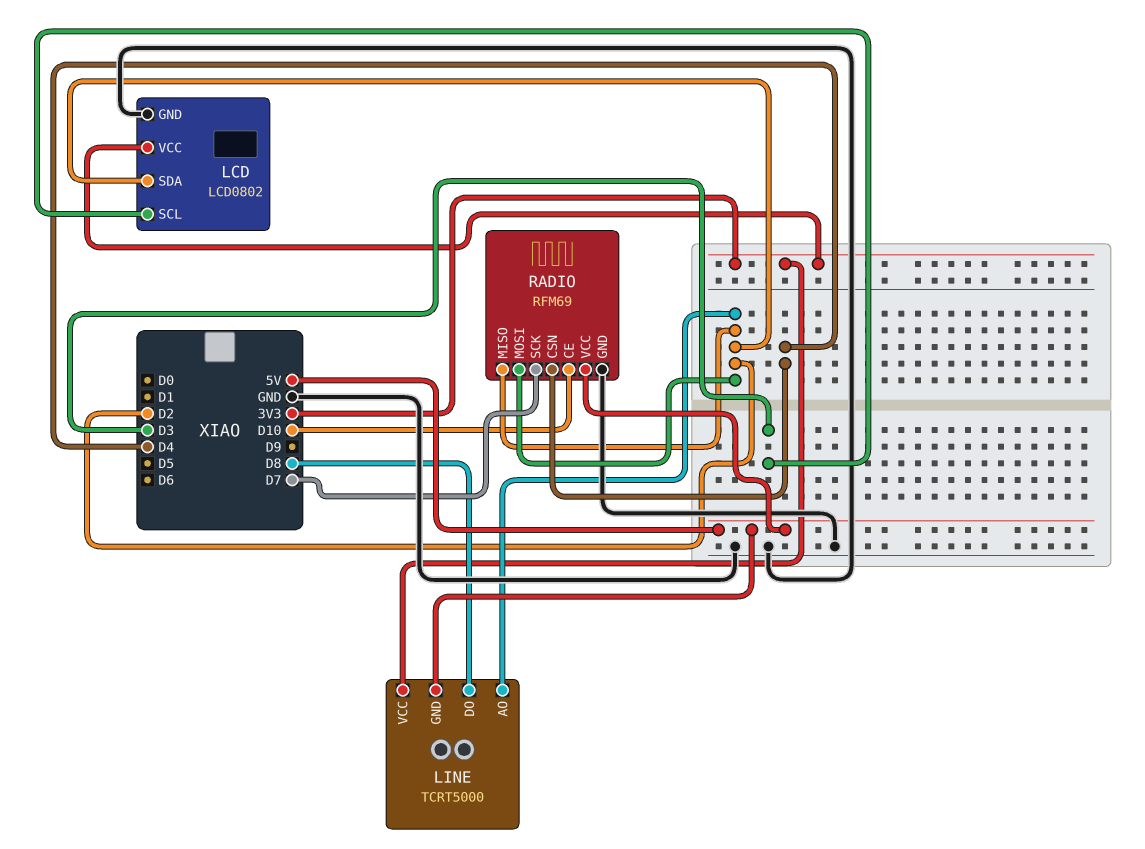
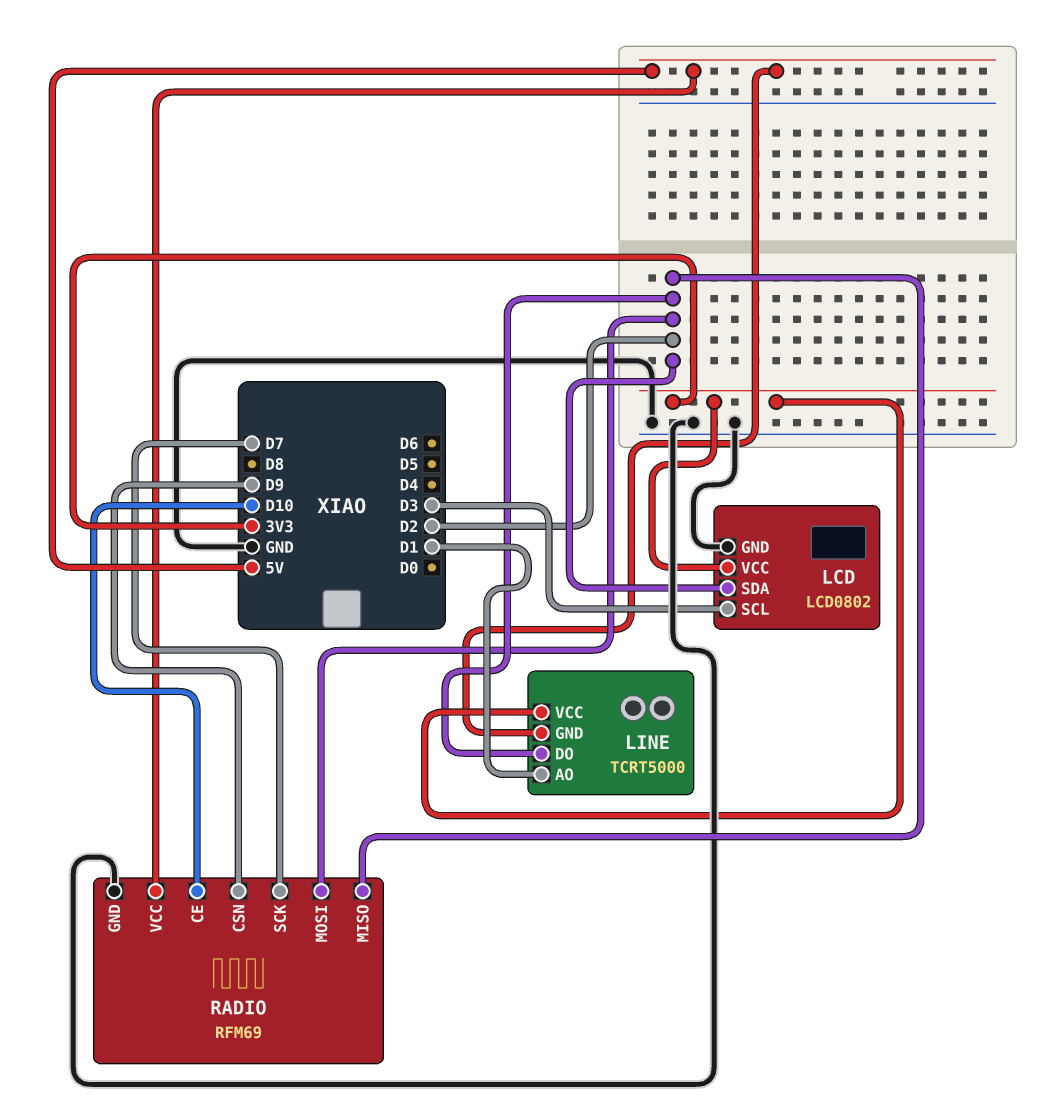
LINE pin AO: D2 -> D1
LINE pin DO: D8 -> D2
RADIO pin CSN: D4 -> D9

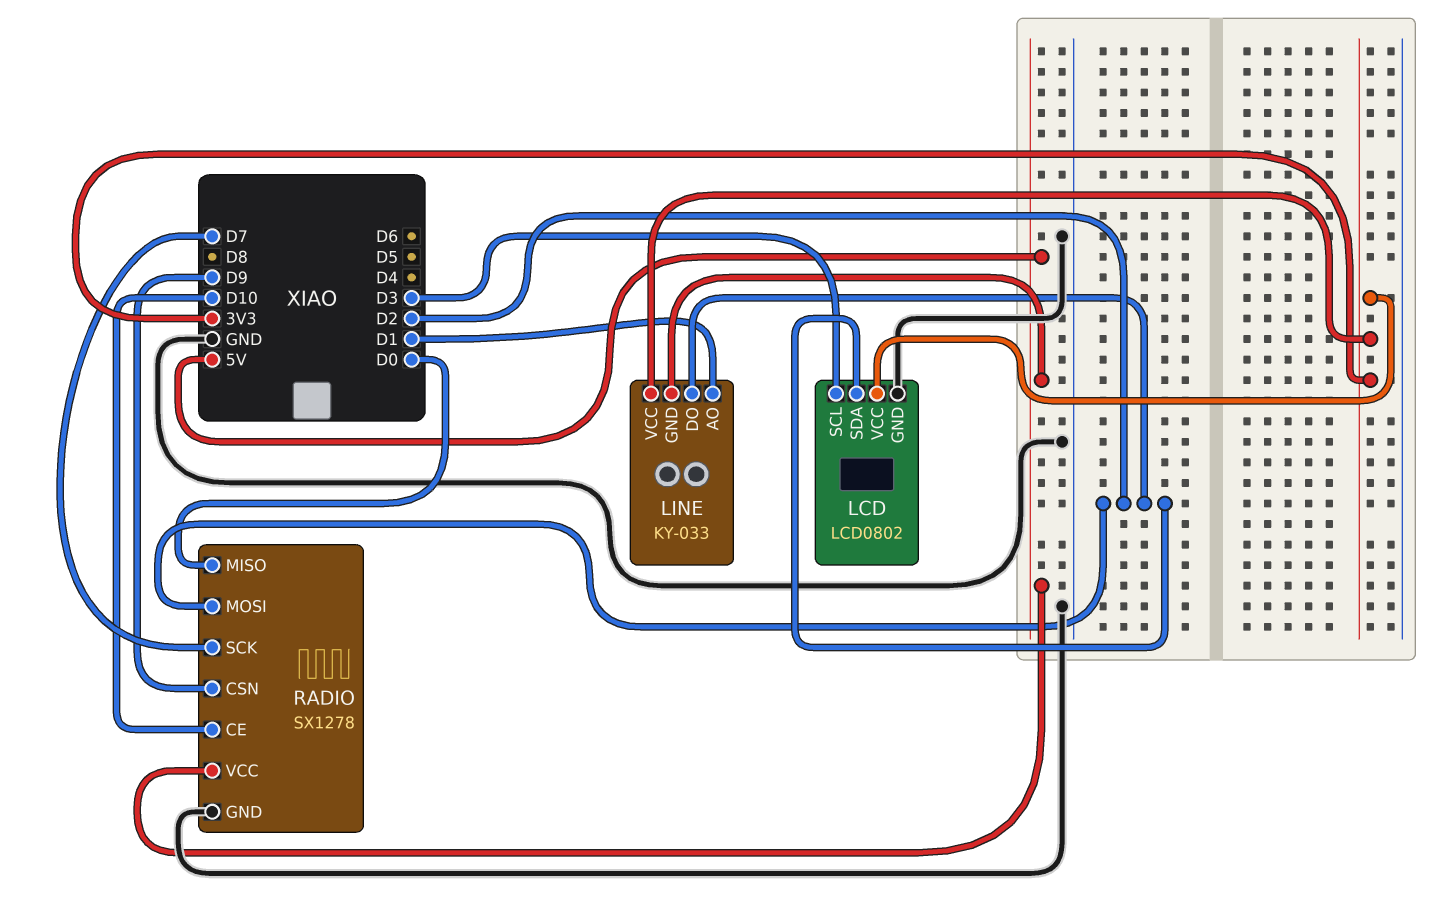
LINE: TCRT5000 -> KY-033
RADIO: RFM69 -> SX1278
RADIO pin MISO: D2 -> D0

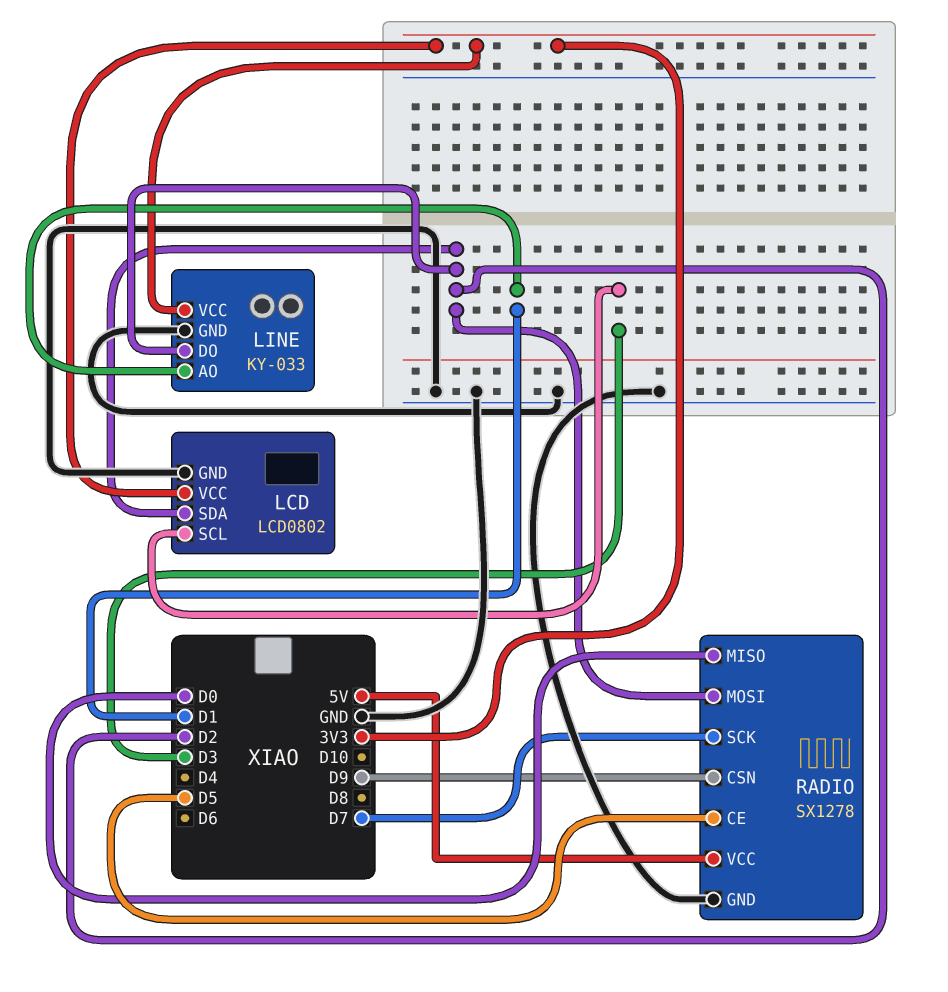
LINE pin GND: 5V -> GND
RADIO pin CE: D10 -> D5

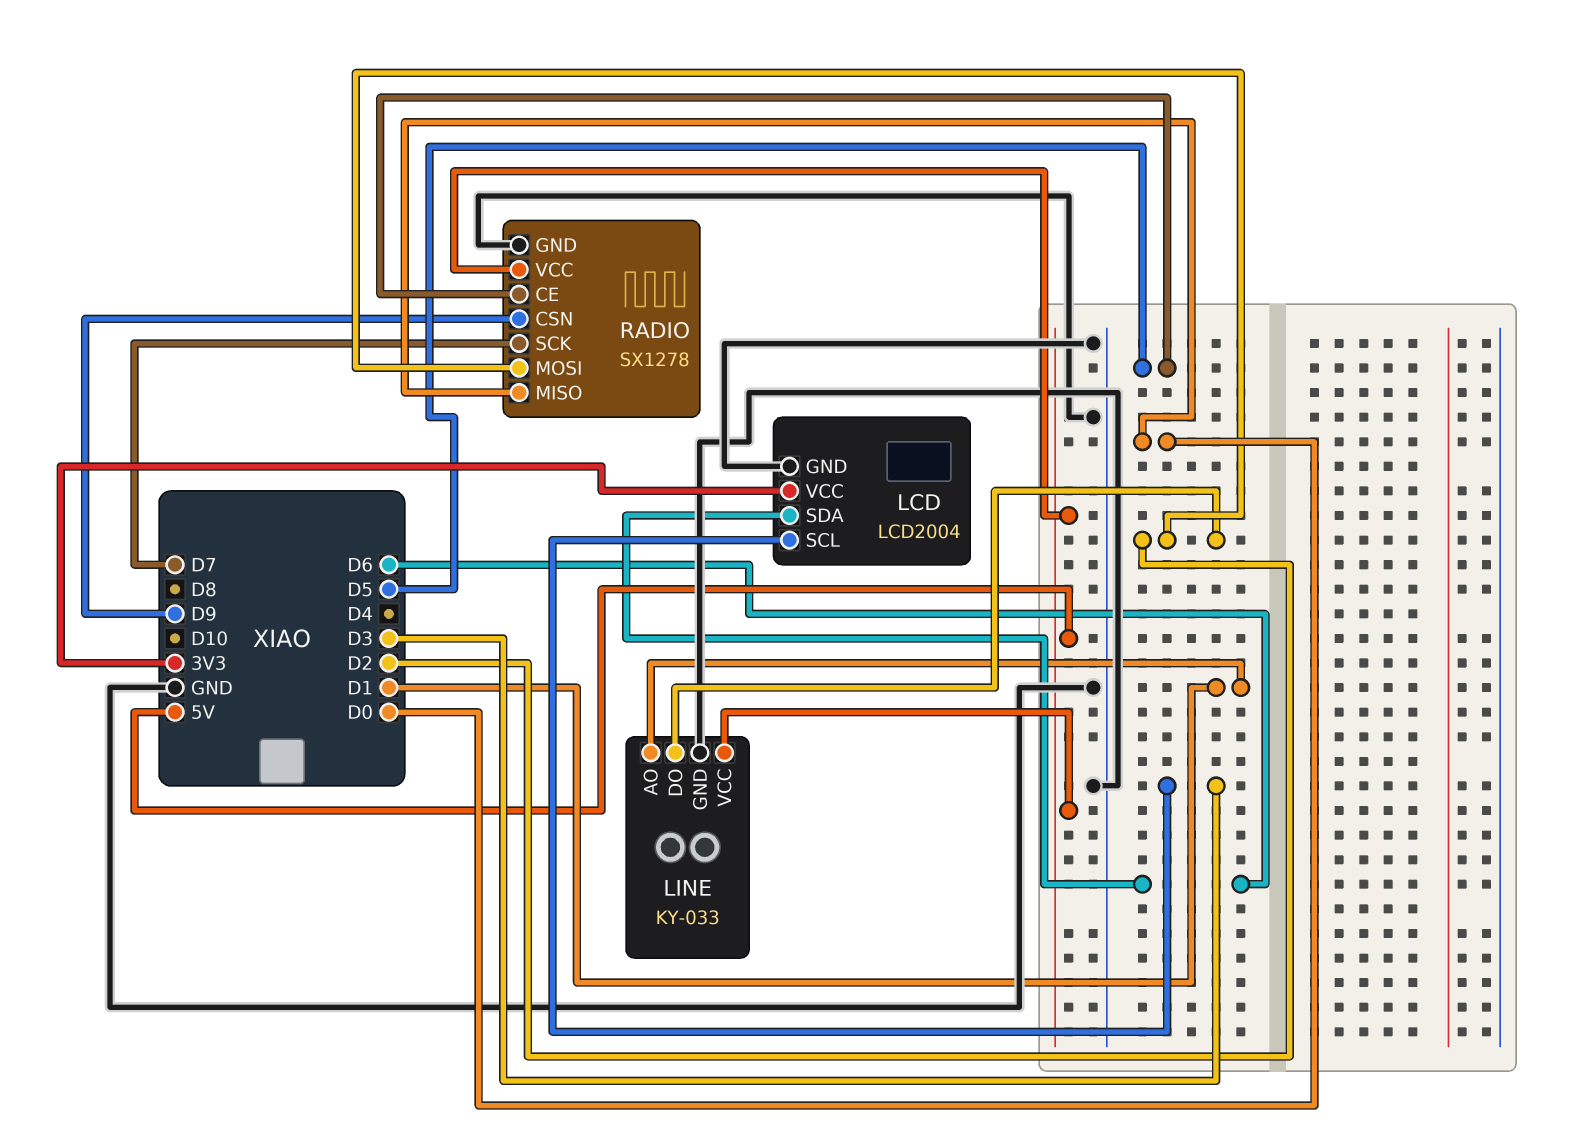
LCD: LCD0802 -> LCD2004
LCD pin SDA: D2 -> D6
LINE pin VCC: 3V3 -> 5V

